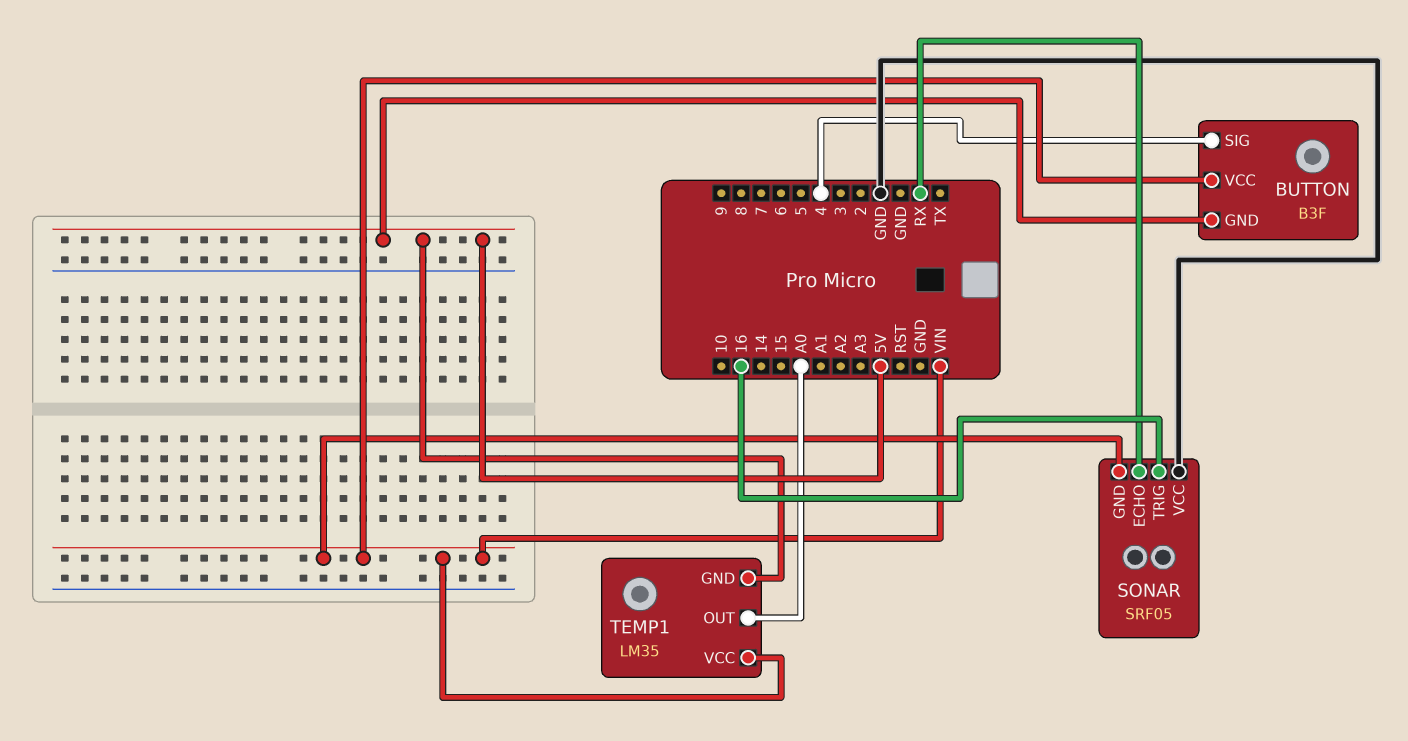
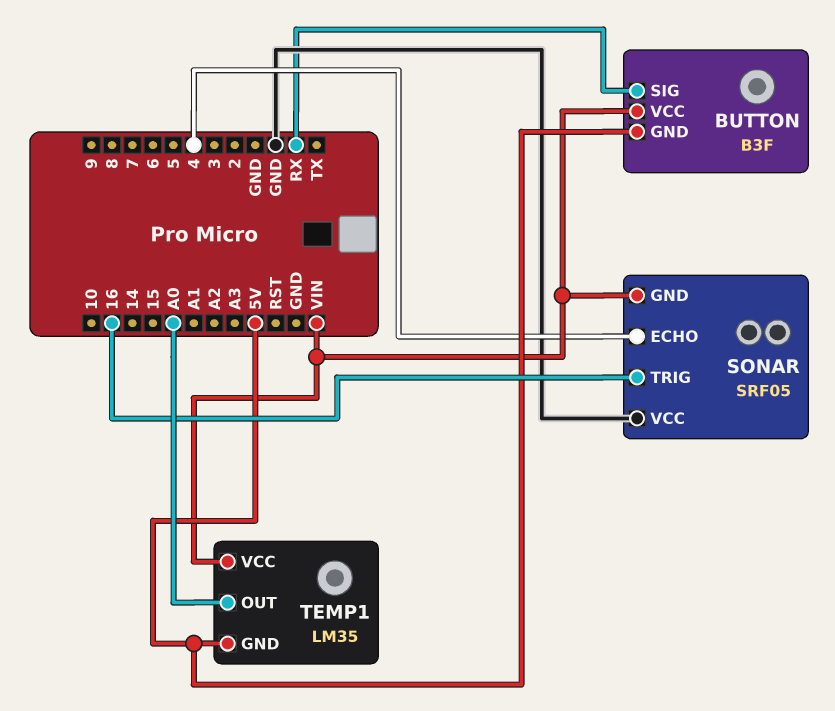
BUTTON pin SIG: 4 -> RX
SONAR pin ECHO: RX -> 4

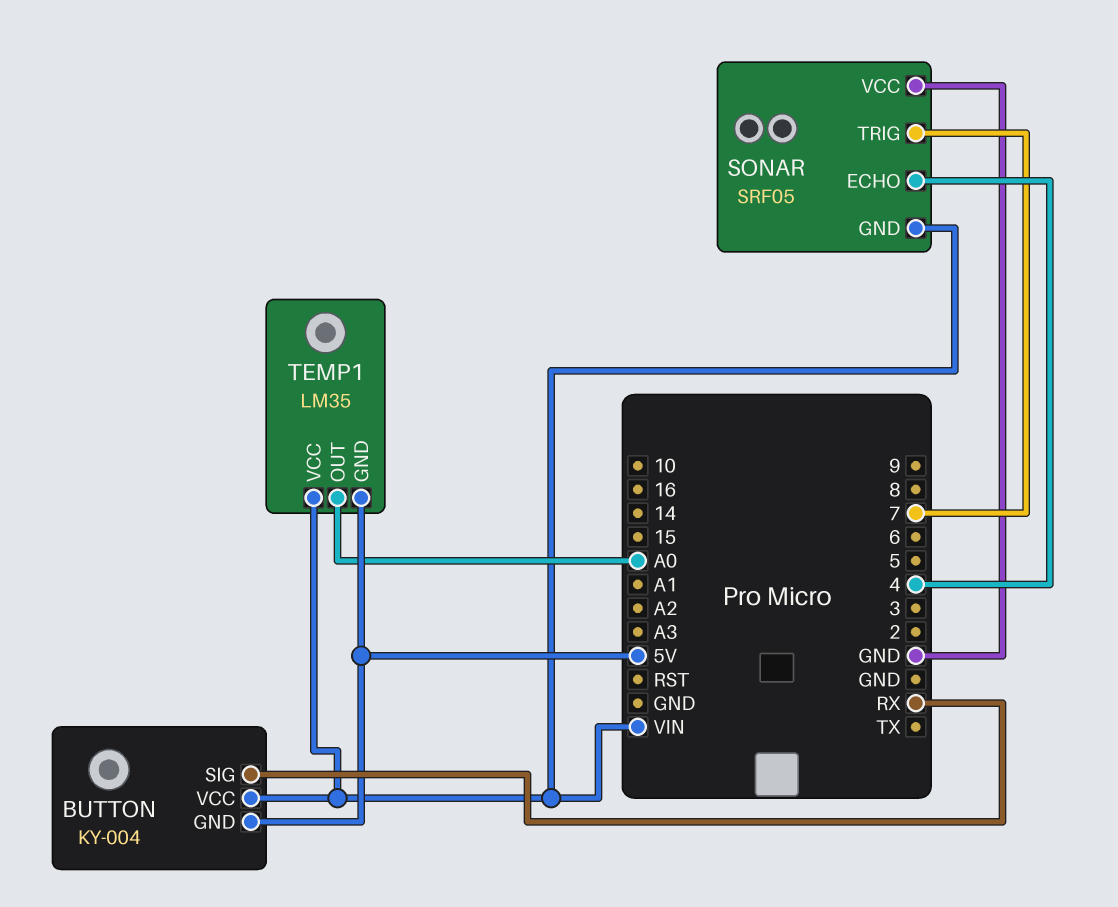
BUTTON: B3F -> KY-004
SONAR pin TRIG: 16 -> 7

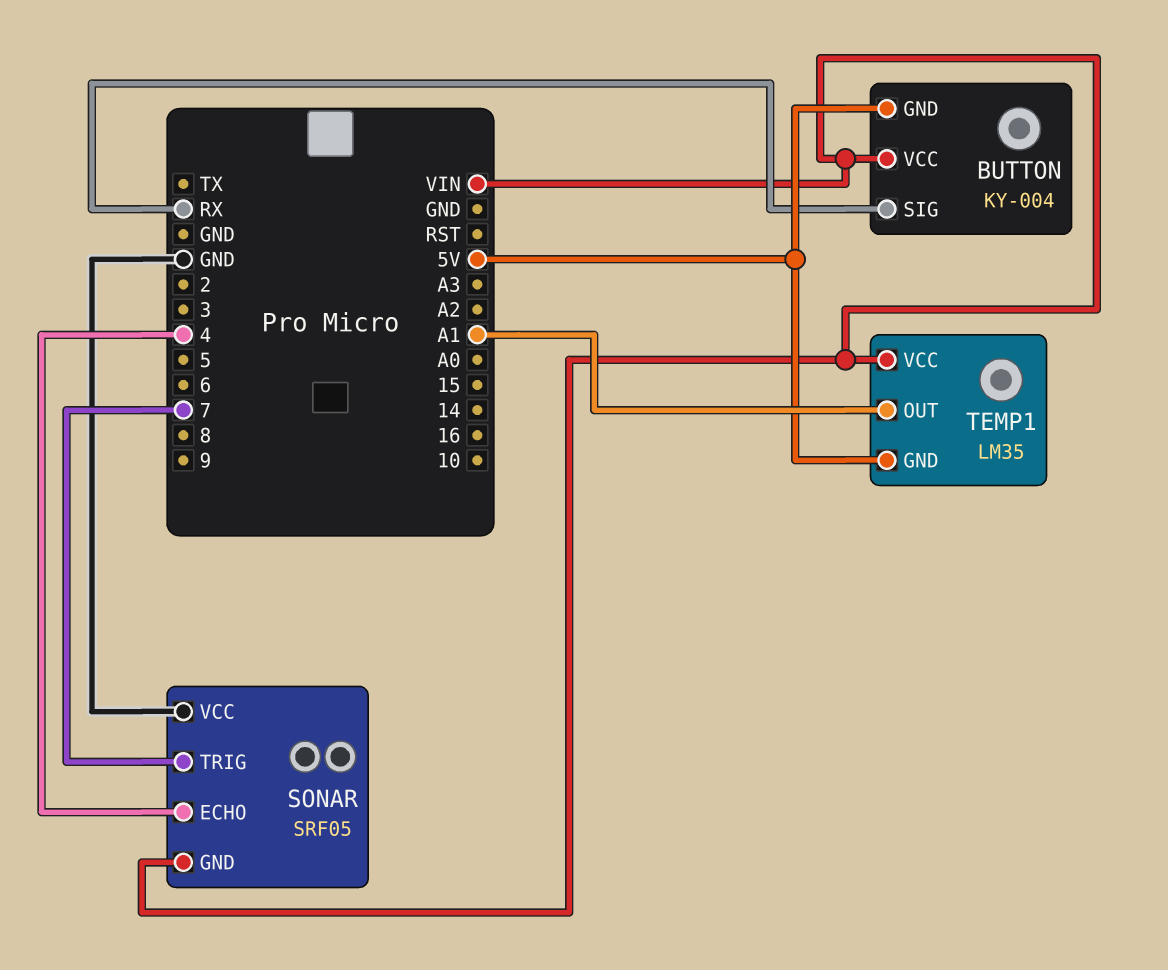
TEMP1 pin OUT: A0 -> A1

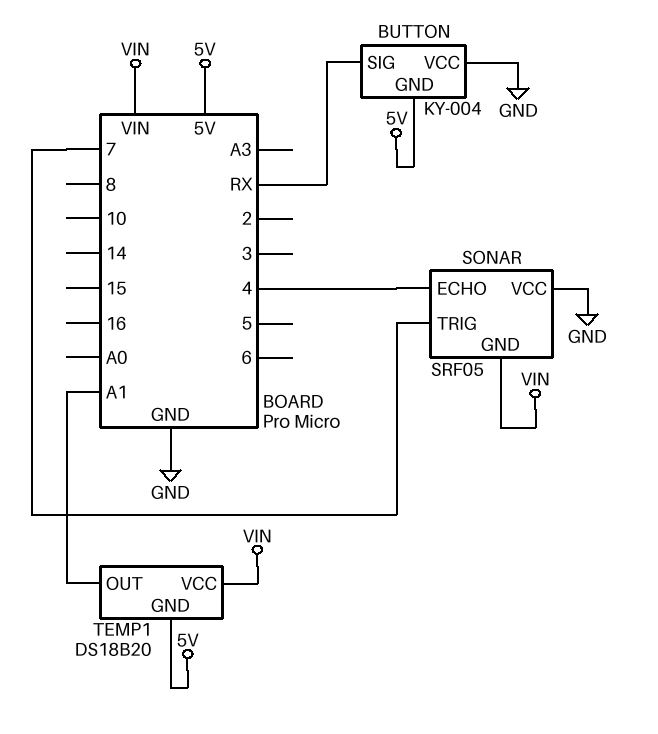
BUTTON pin VCC: VIN -> GND
TEMP1: LM35 -> DS18B20

